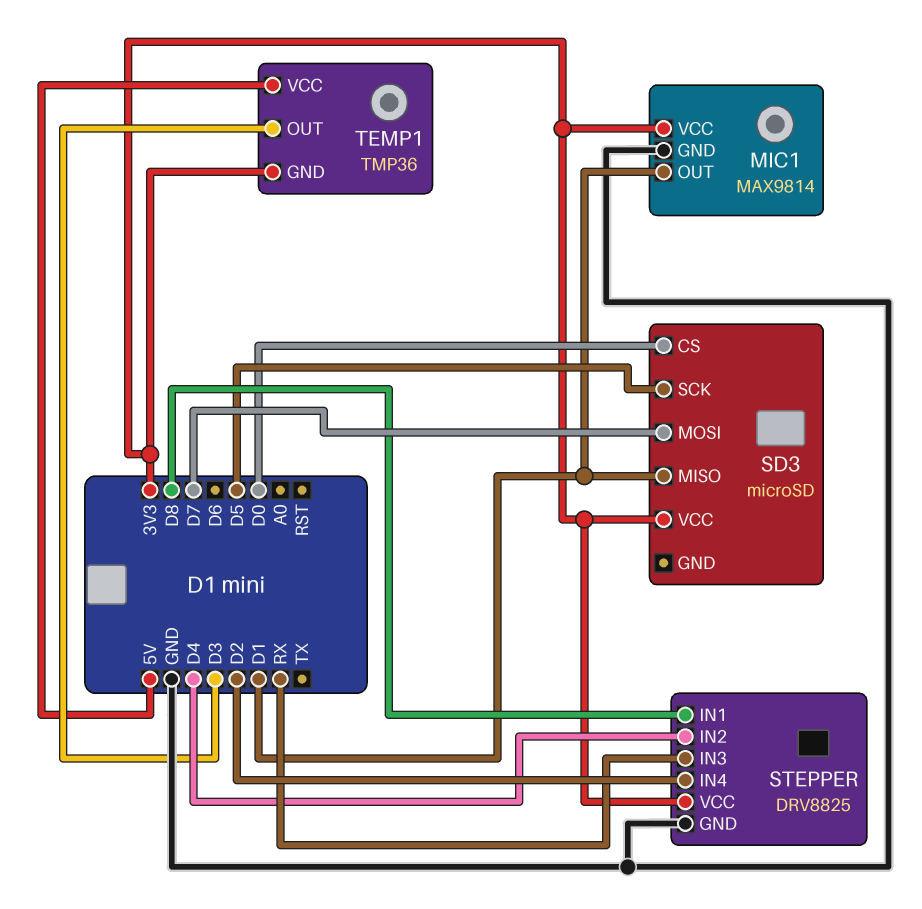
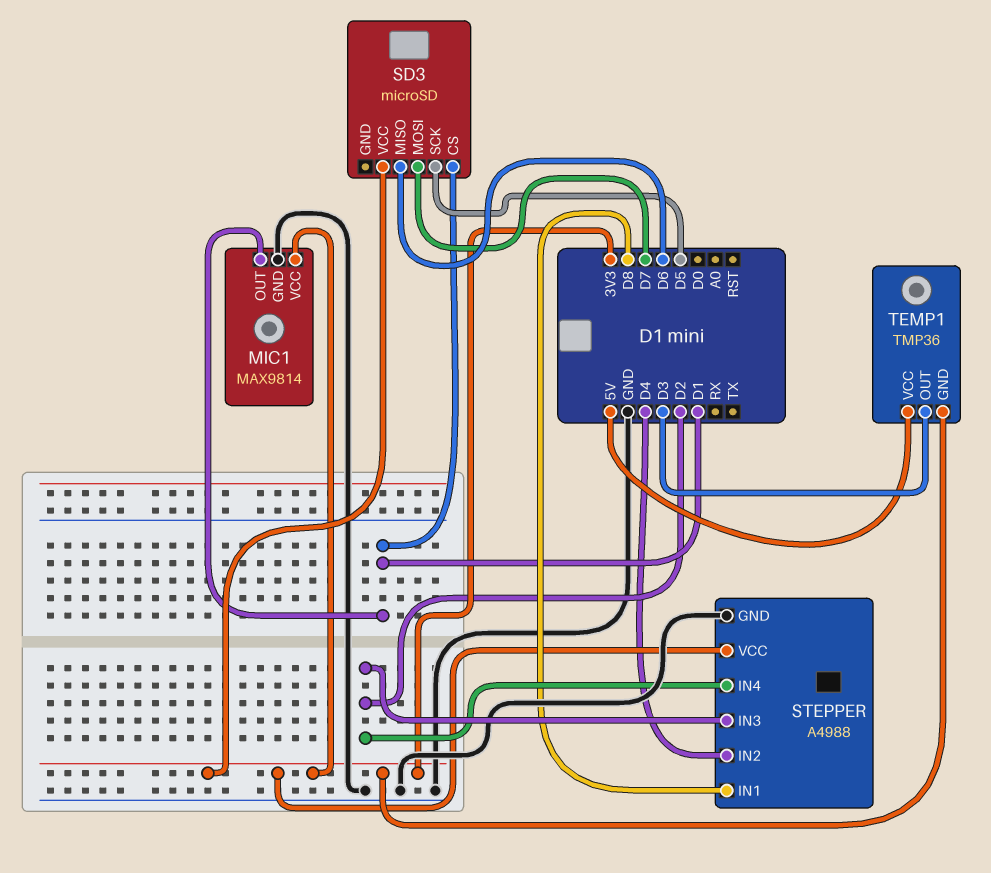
SD3 pin CS: D0 -> D1
SD3 pin MISO: D1 -> D6
STEPPER: DRV8825 -> A4988
STEPPER pin IN3: RX -> D2

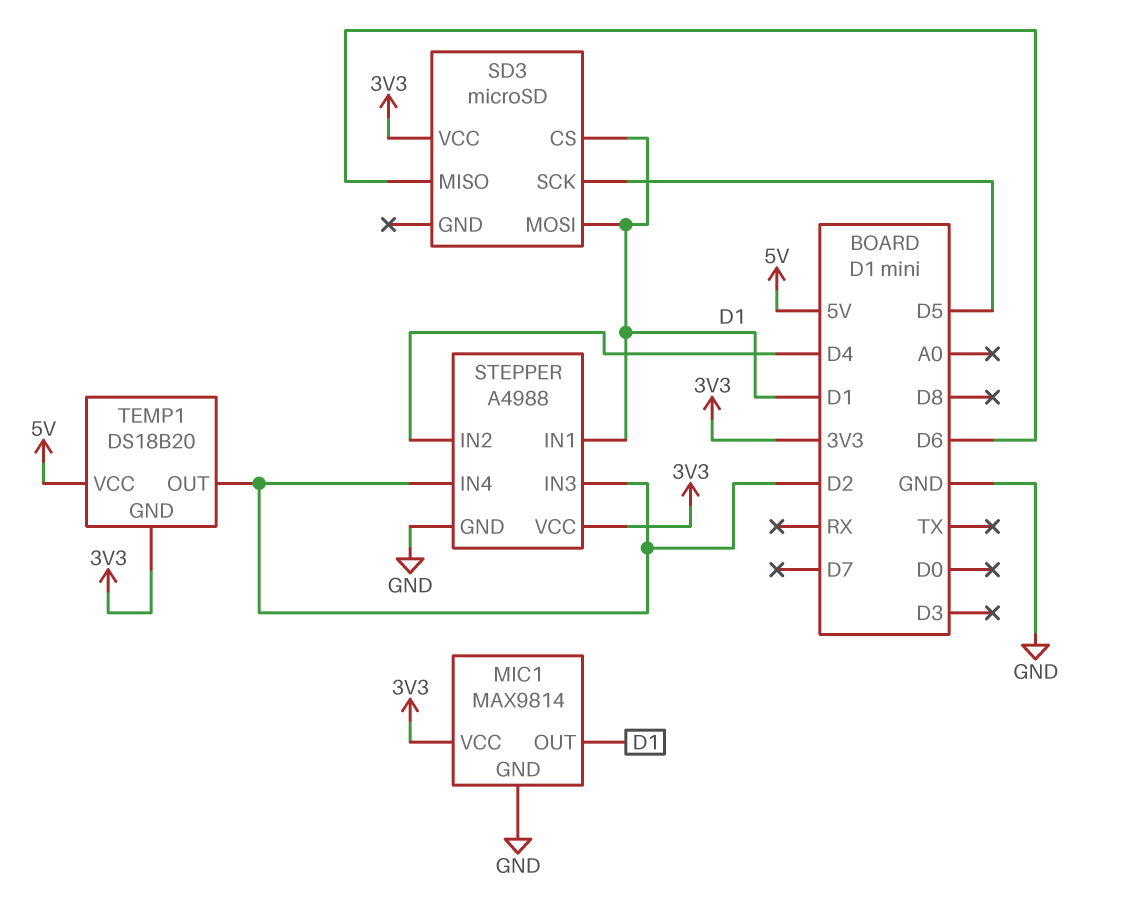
SD3 pin MOSI: D7 -> D1
STEPPER pin IN1: D8 -> D1
TEMP1: TMP36 -> DS18B20
TEMP1 pin OUT: D3 -> D2

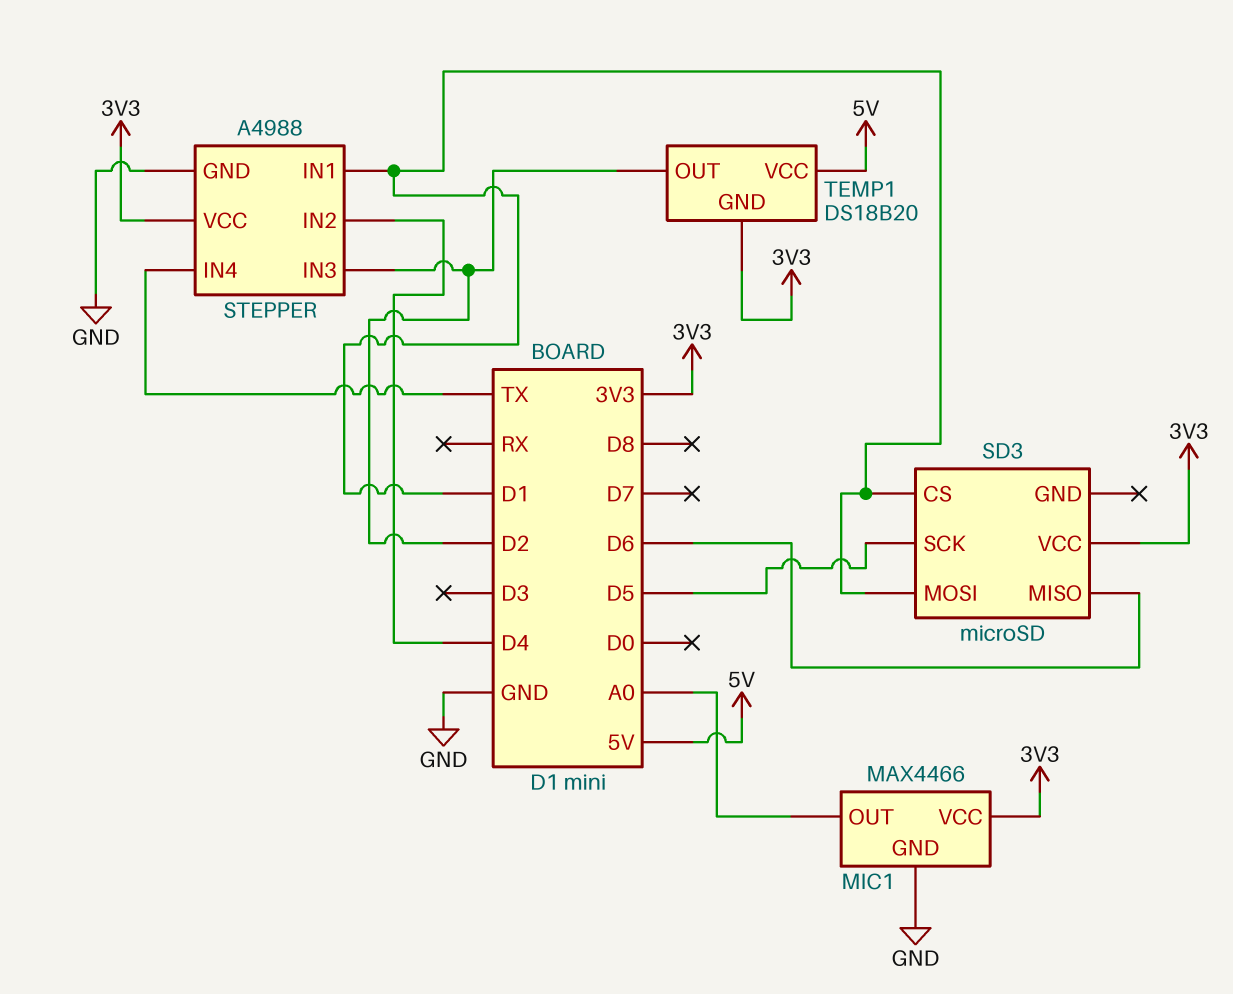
MIC1: MAX9814 -> MAX4466
MIC1 pin OUT: D1 -> A0
STEPPER pin IN4: D2 -> TX

